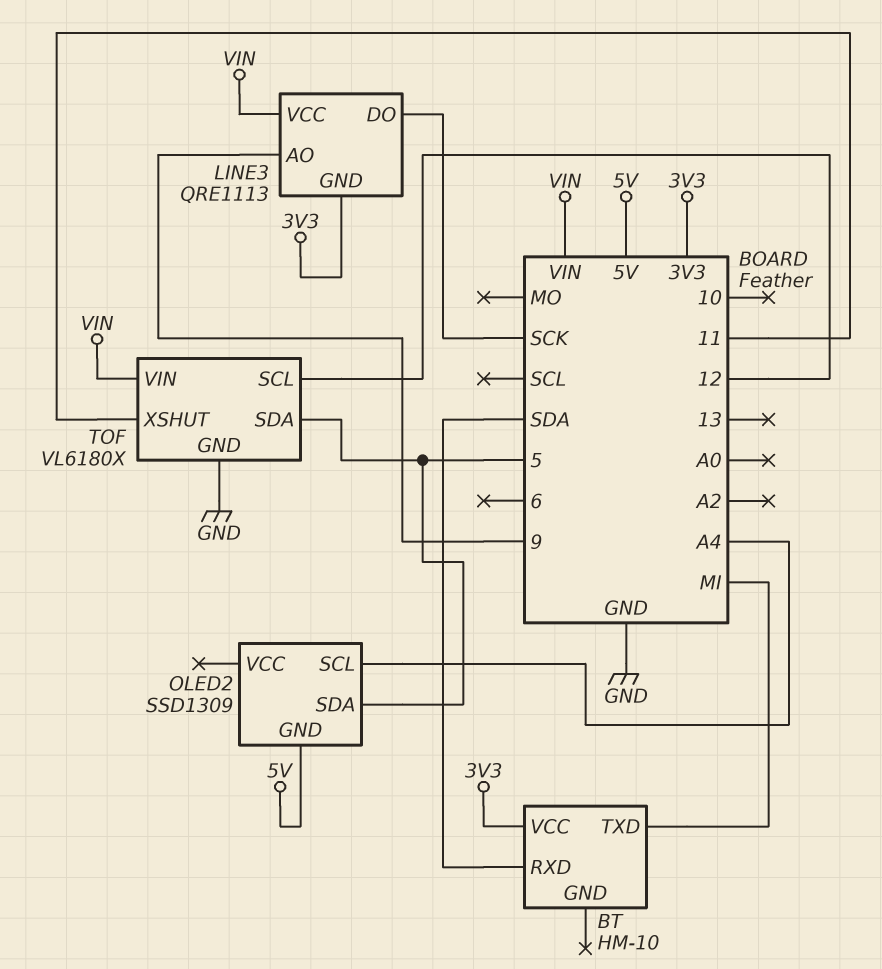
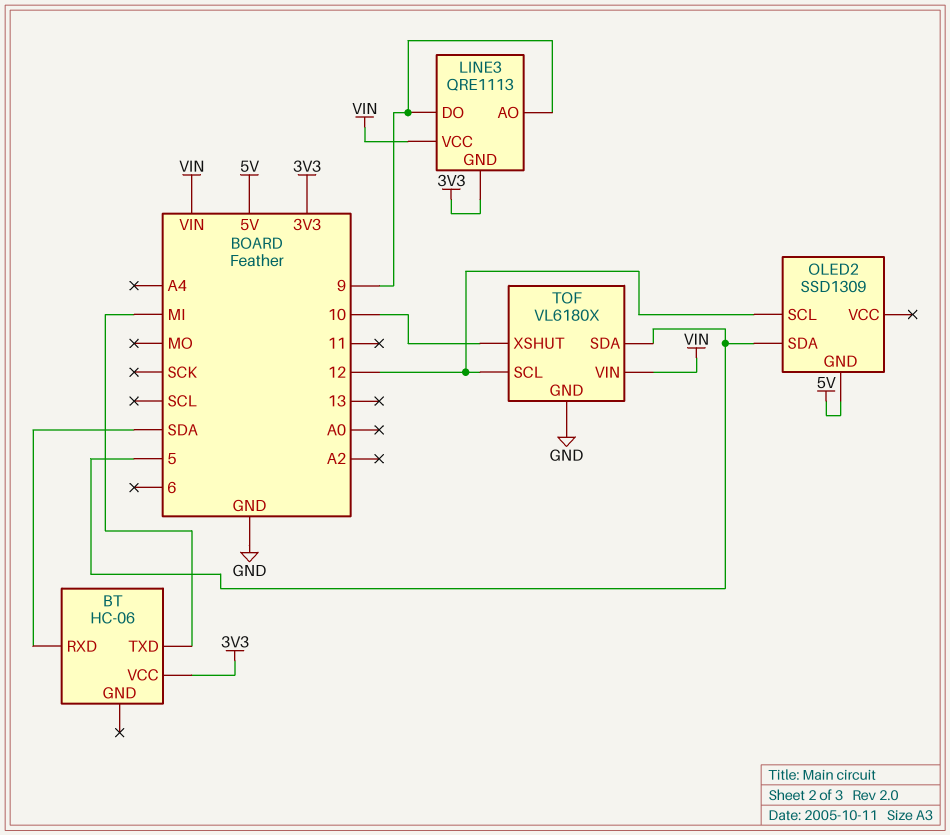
BT: HM-10 -> HC-06
LINE3 pin DO: SCK -> 9
OLED2 pin SCL: A4 -> 12
TOF pin XSHUT: 11 -> 10

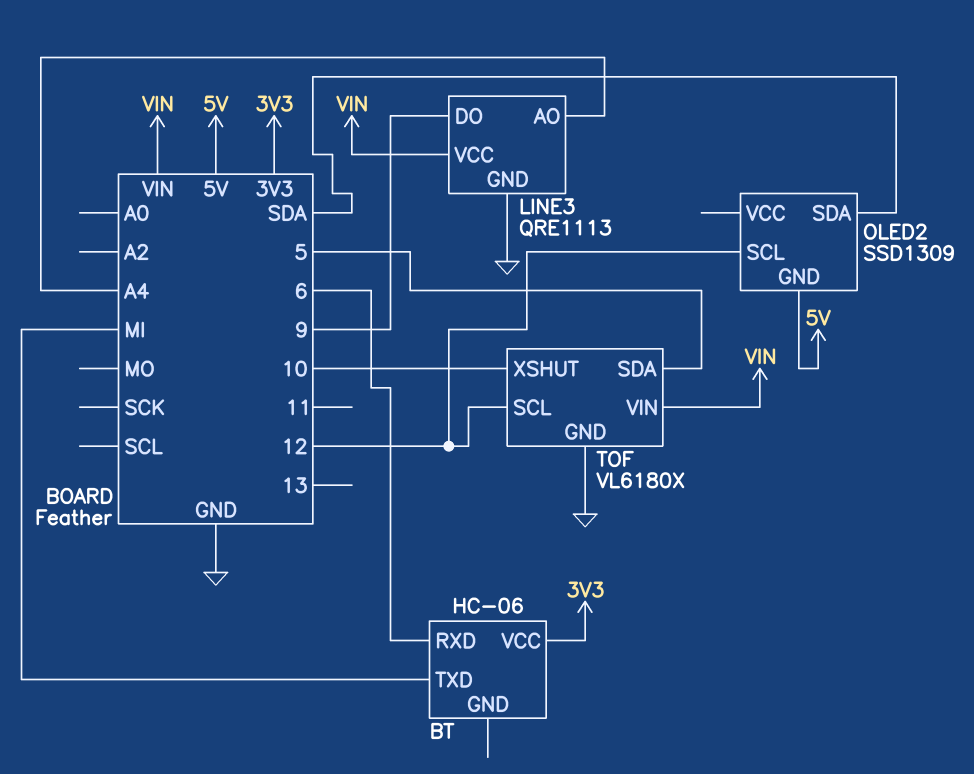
BT pin RXD: SDA -> 6
LINE3 pin AO: 9 -> A4
LINE3 pin GND: 3V3 -> GND
OLED2 pin SDA: 5 -> SDA

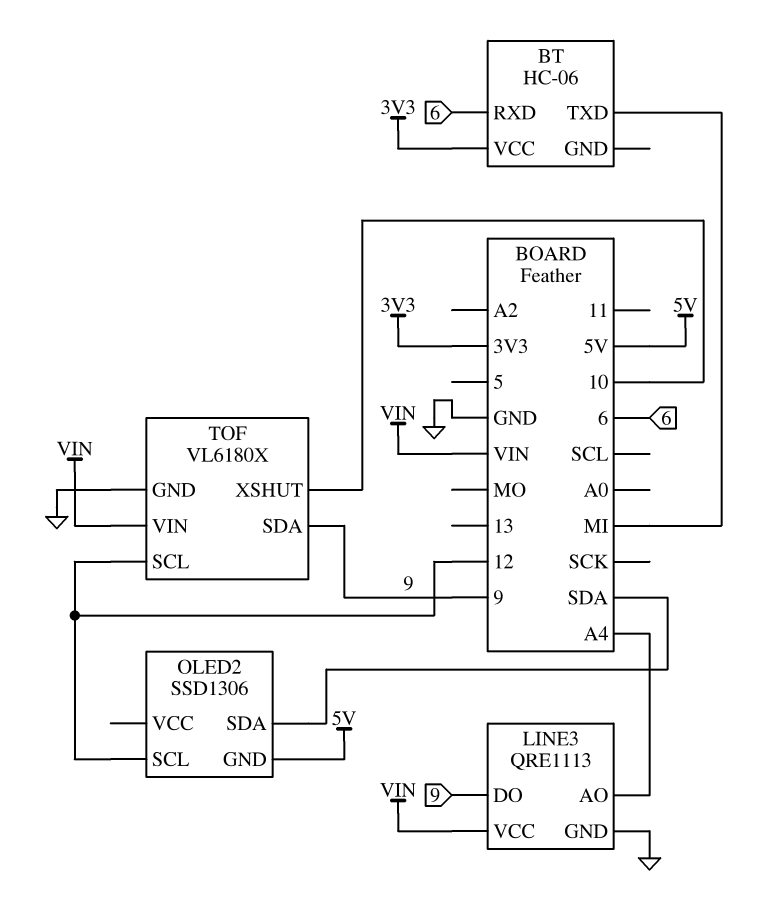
OLED2: SSD1309 -> SSD1306
TOF pin SDA: 5 -> 9

